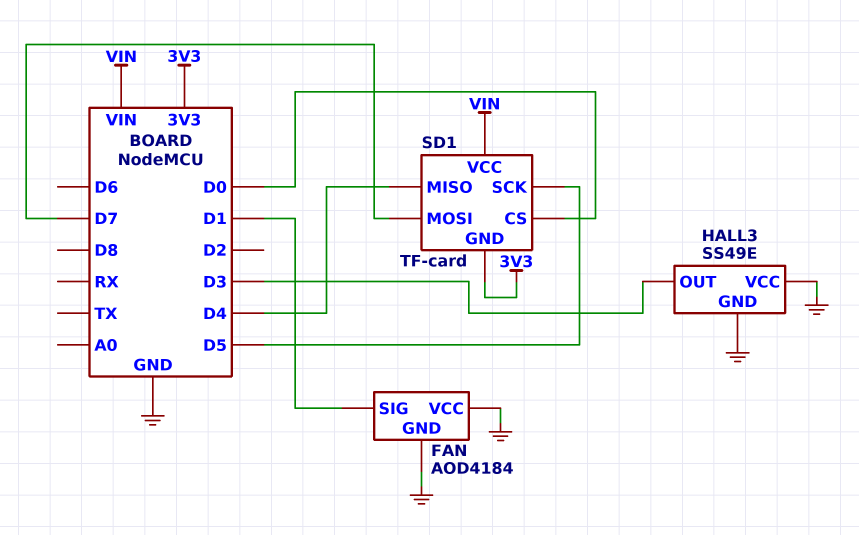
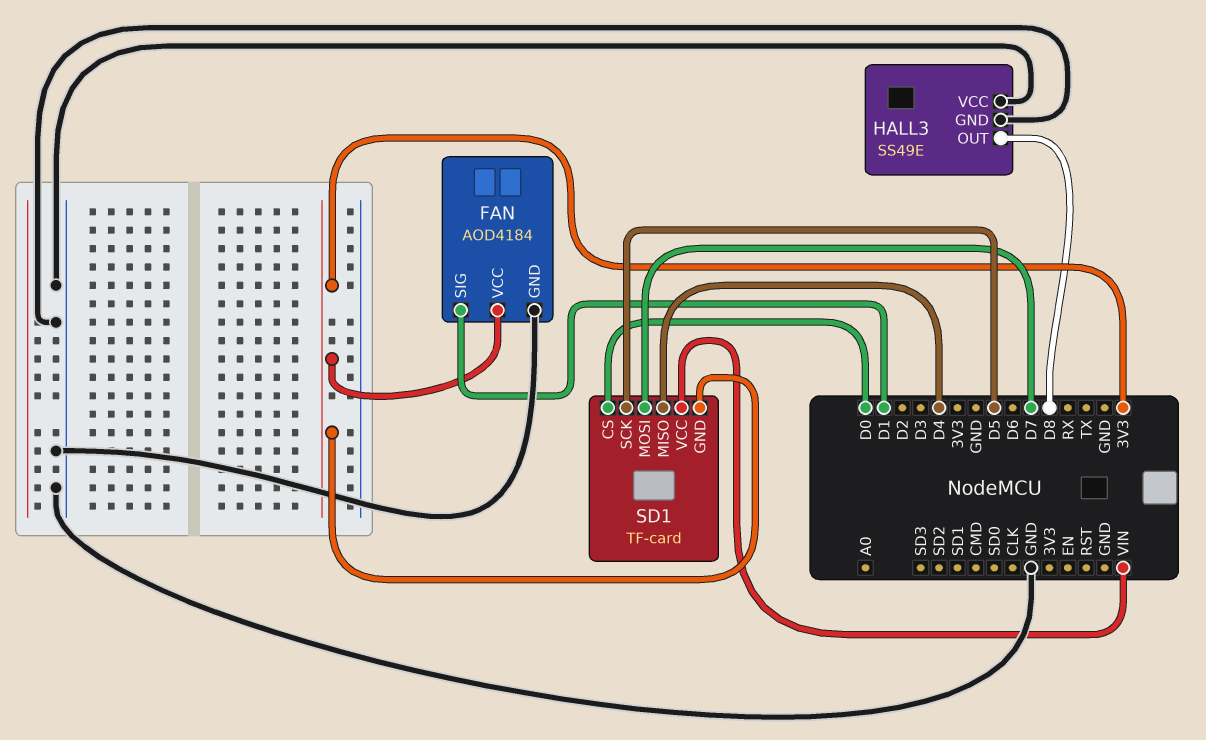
FAN pin VCC: GND -> 3V3
HALL3 pin OUT: D3 -> D8

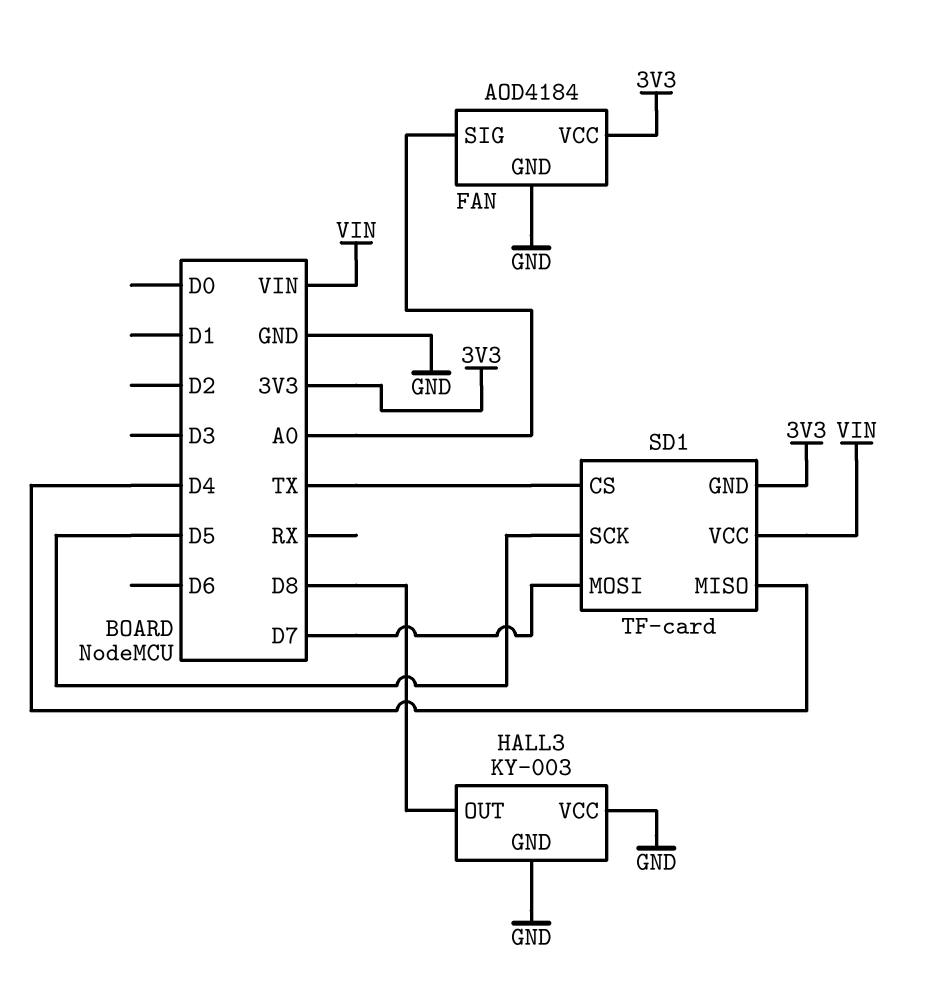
FAN pin SIG: D1 -> A0
HALL3: SS49E -> KY-003
SD1 pin CS: D0 -> TX

